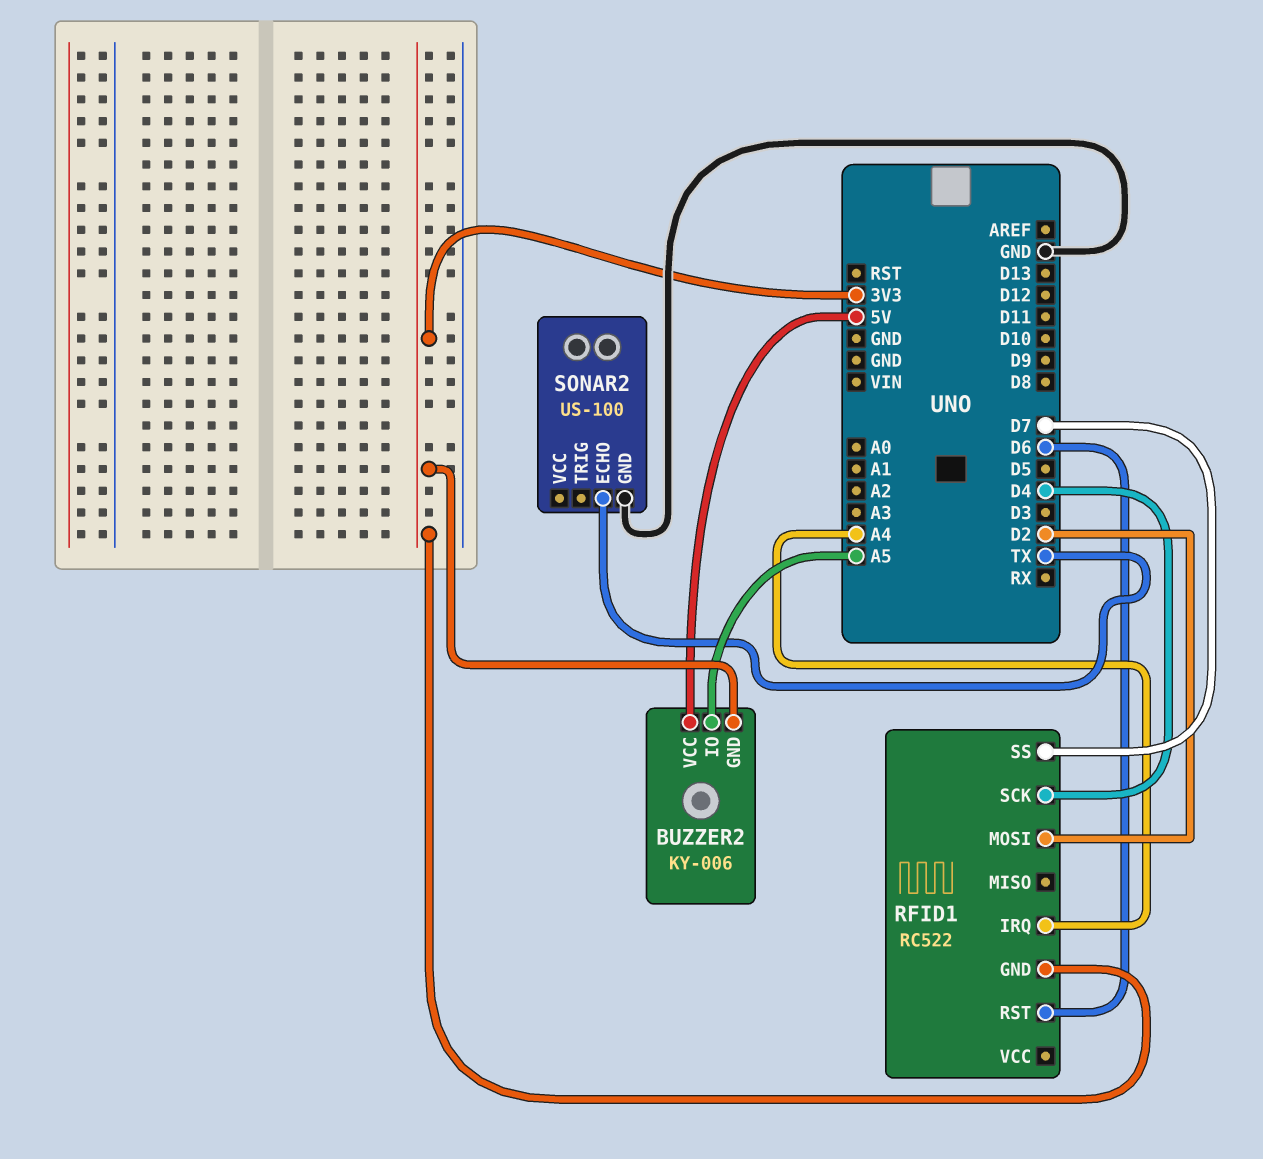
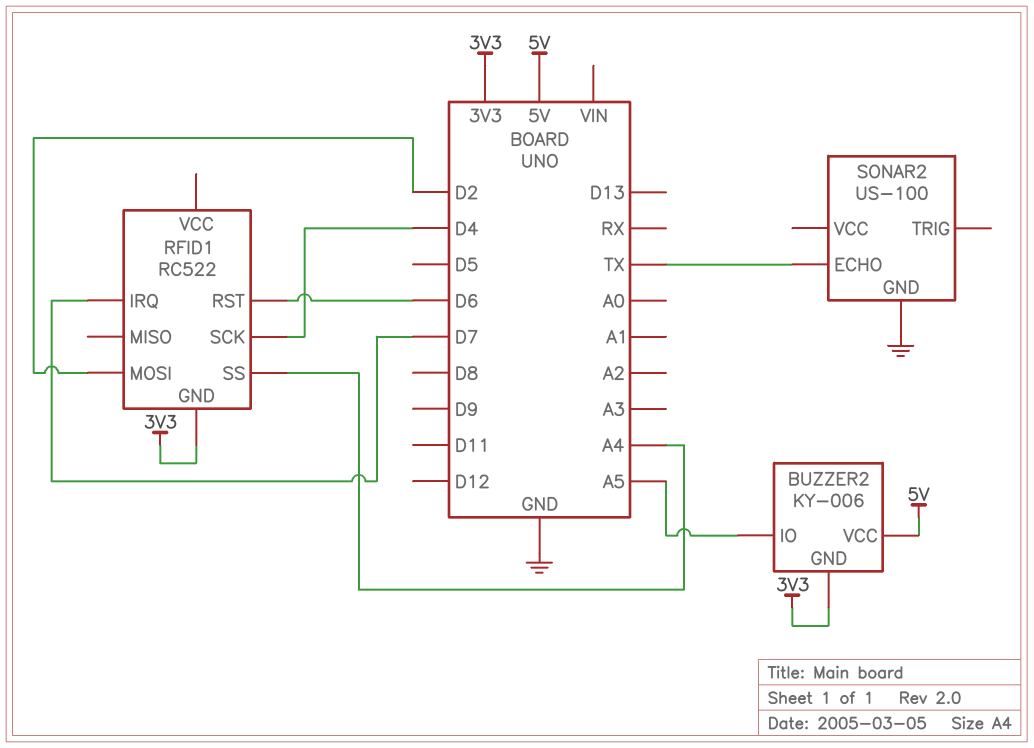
RFID1 pin IRQ: A4 -> D7
RFID1 pin SS: D7 -> A4

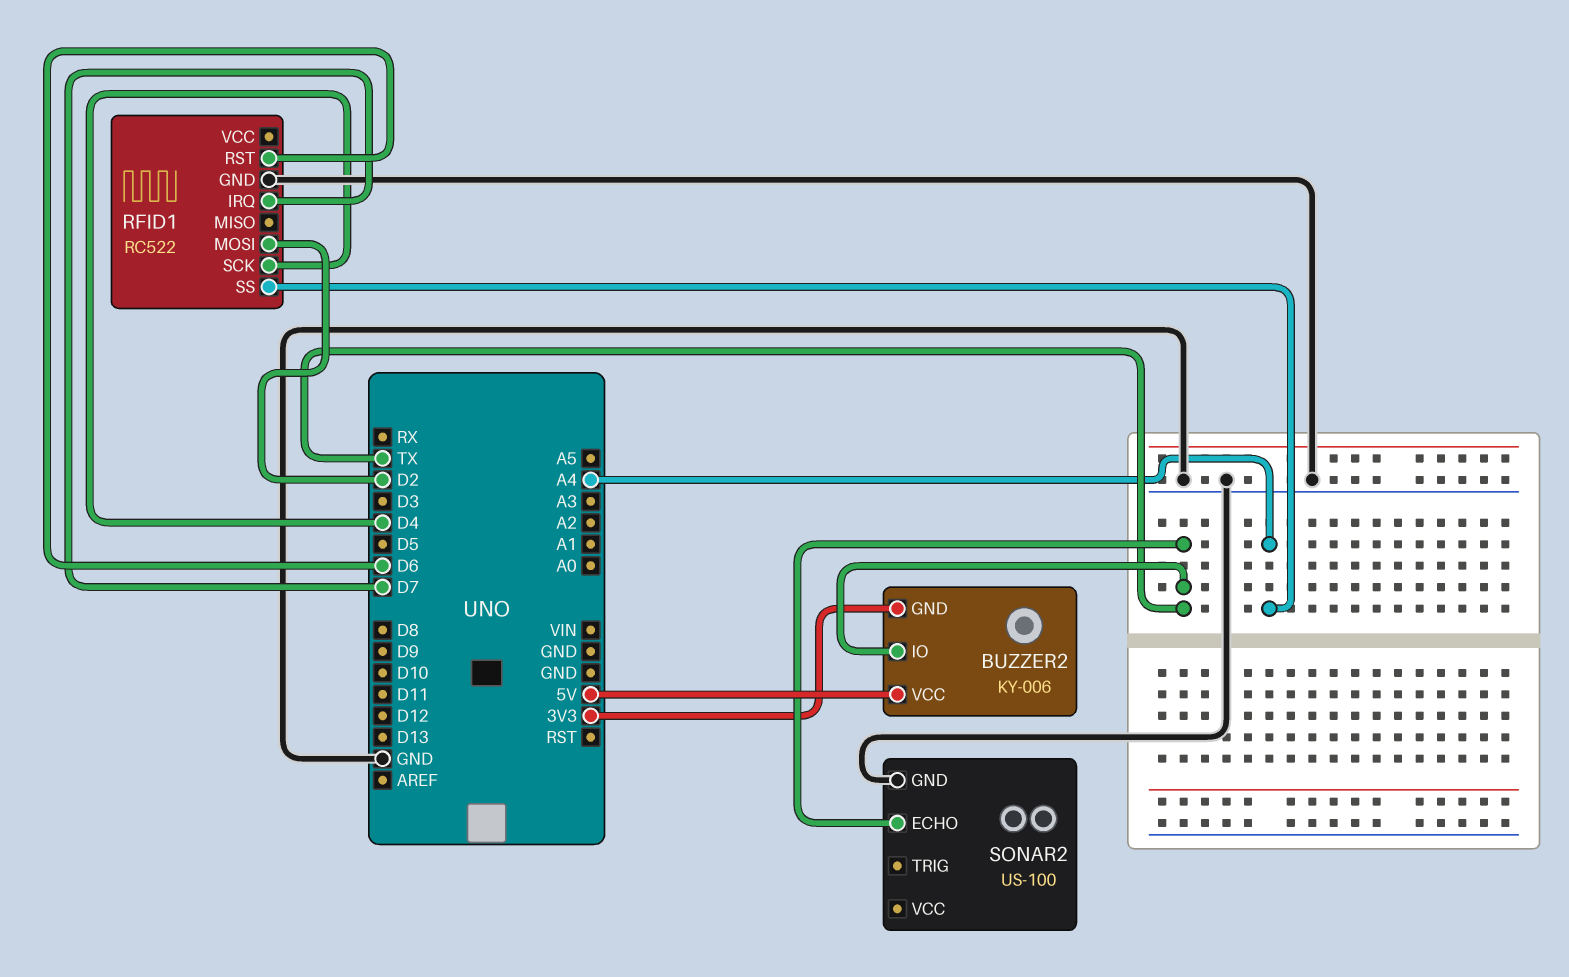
BUZZER2 pin IO: A5 -> TX
RFID1 pin GND: 3V3 -> GND

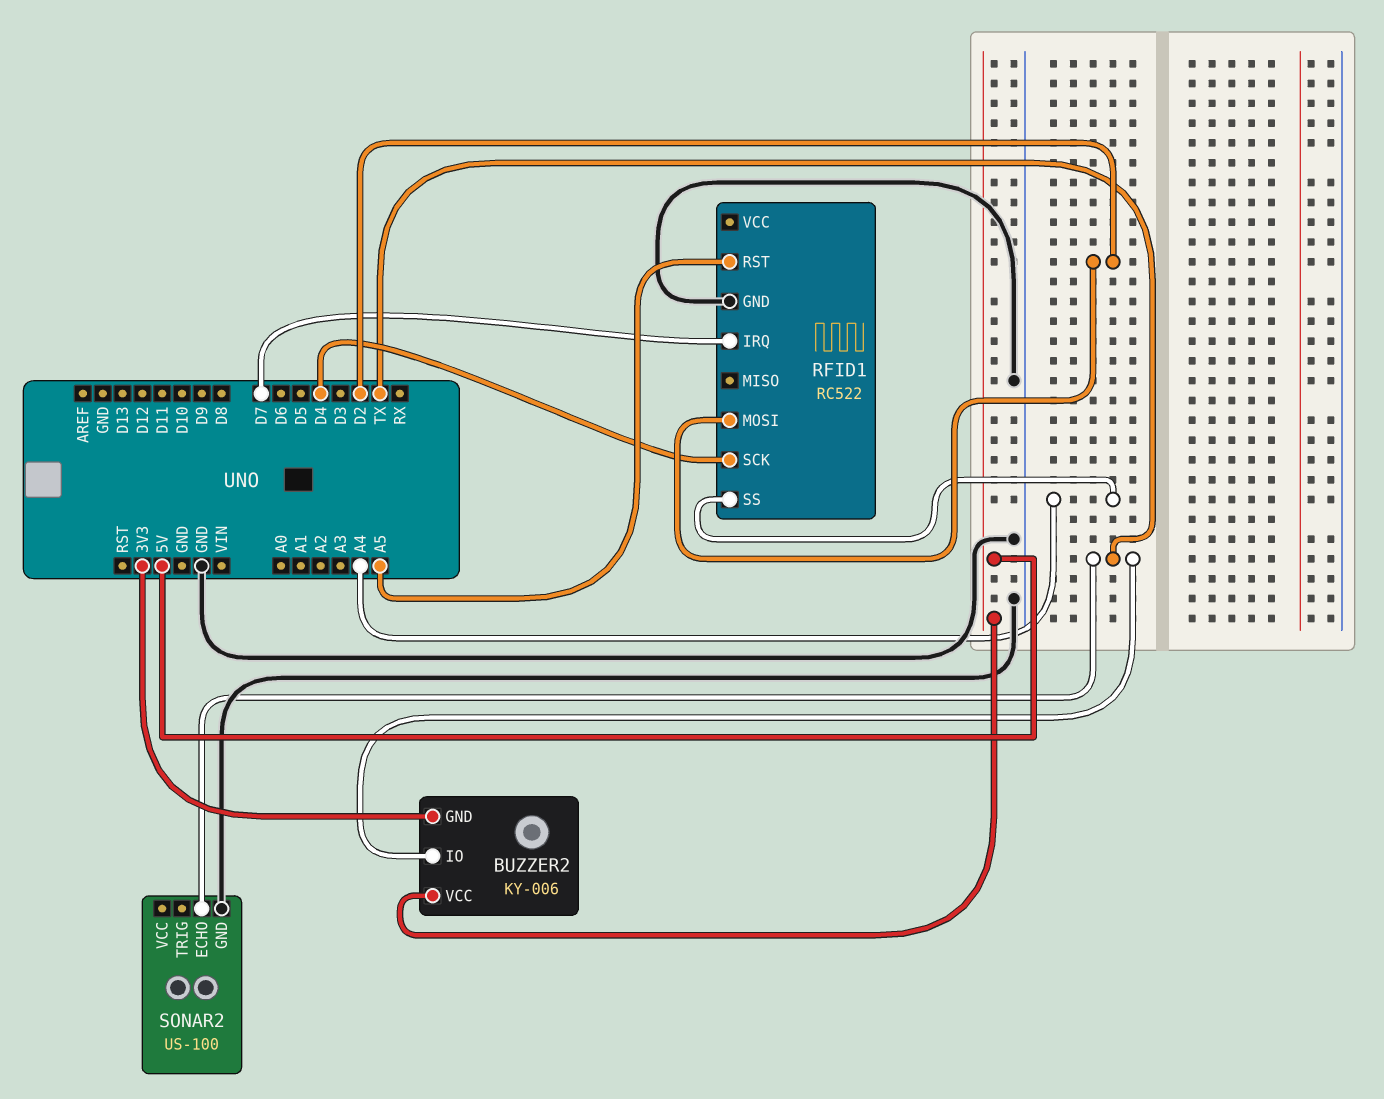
RFID1 pin RST: D6 -> A5

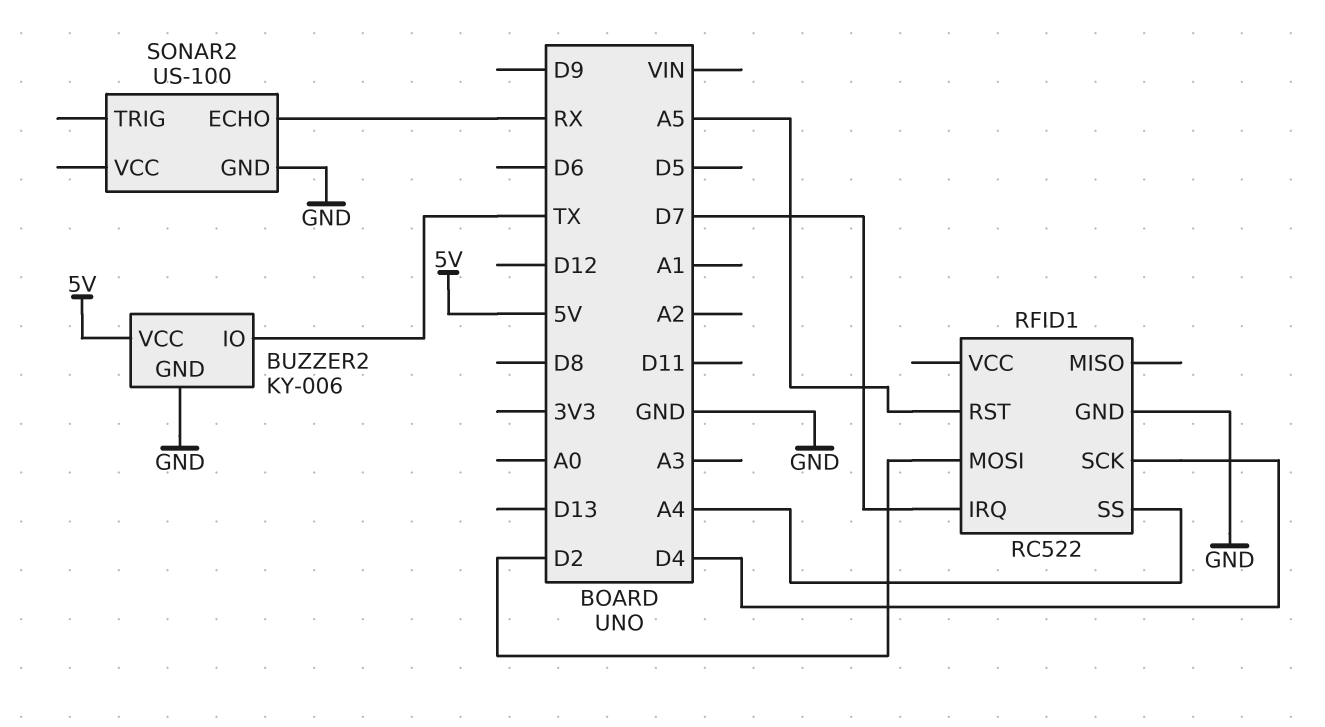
BUZZER2 pin GND: 3V3 -> GND
SONAR2 pin ECHO: TX -> RX

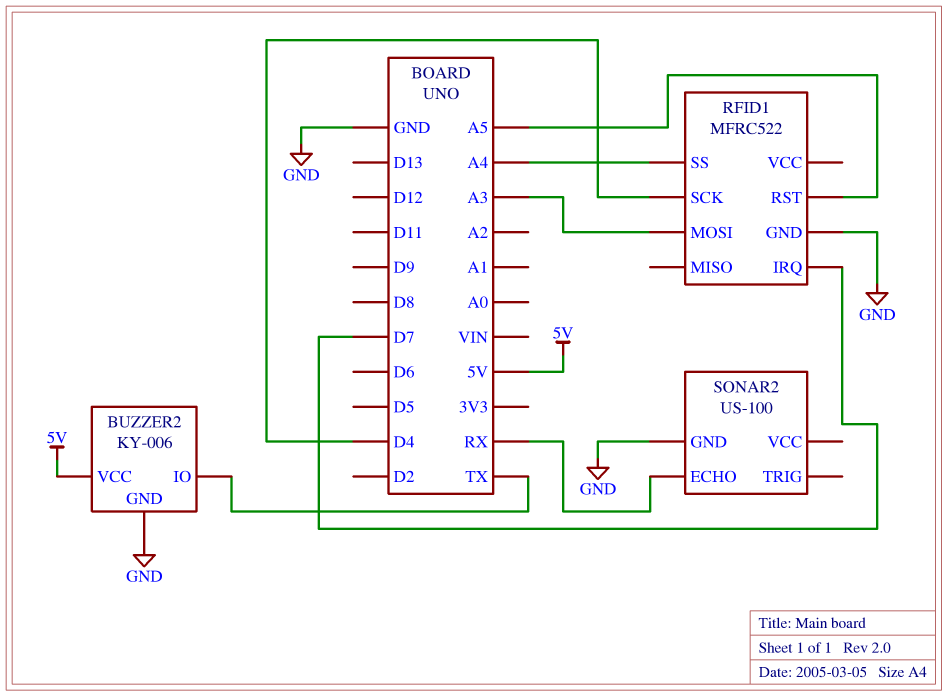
RFID1: RC522 -> MFRC522
RFID1 pin MOSI: D2 -> A3

